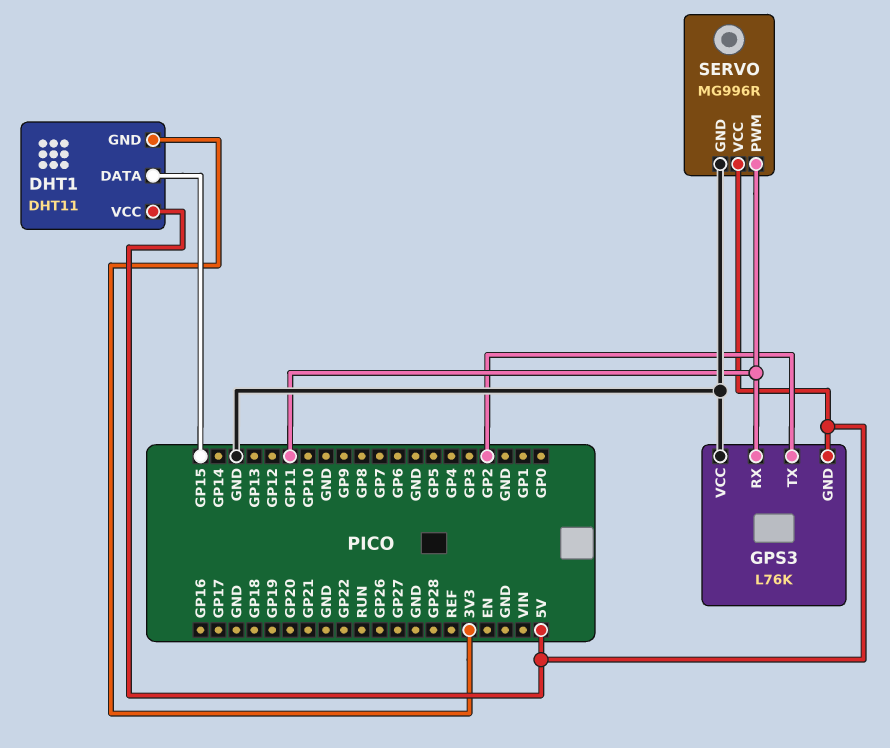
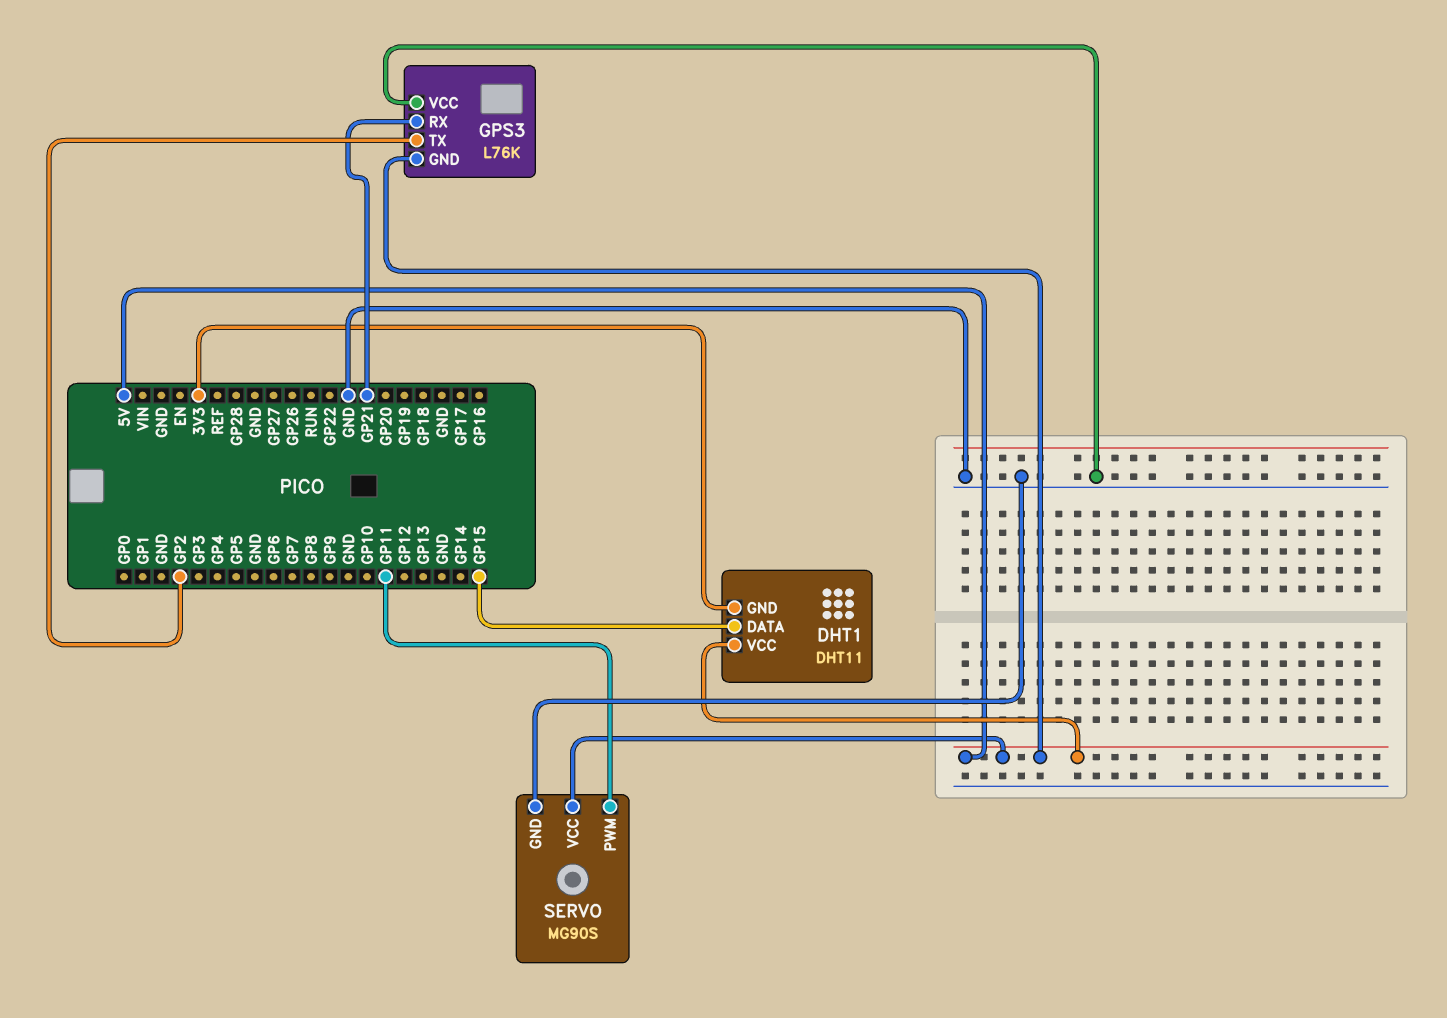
GPS3 pin RX: GP11 -> GP21
SERVO: MG996R -> MG90S

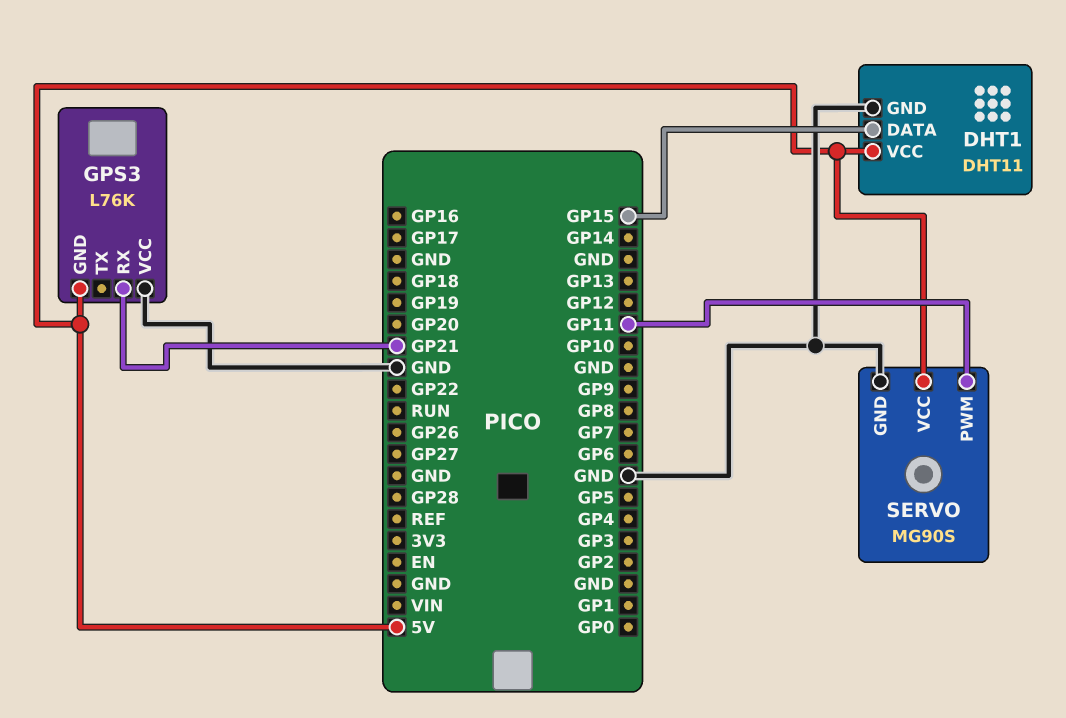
DHT1 pin GND: 3V3 -> GND
GPS3 pin TX: GP2 -> none

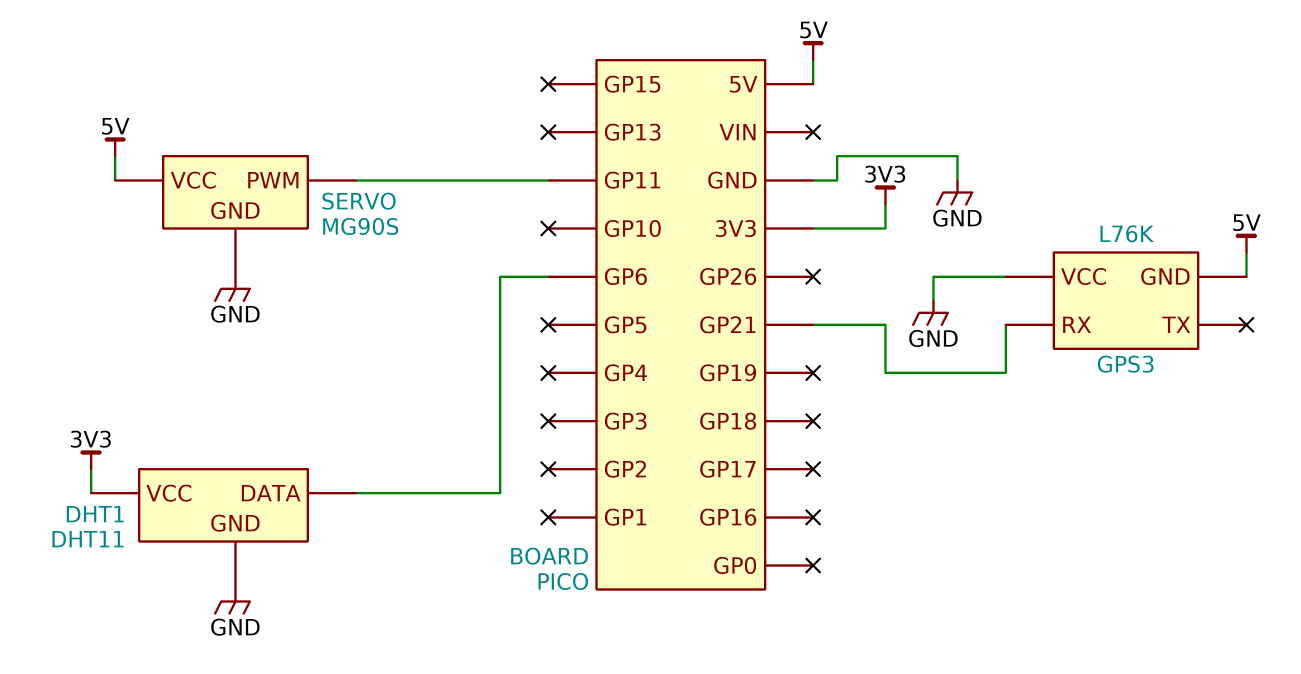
DHT1 pin DATA: GP15 -> GP6
DHT1 pin VCC: 5V -> 3V3

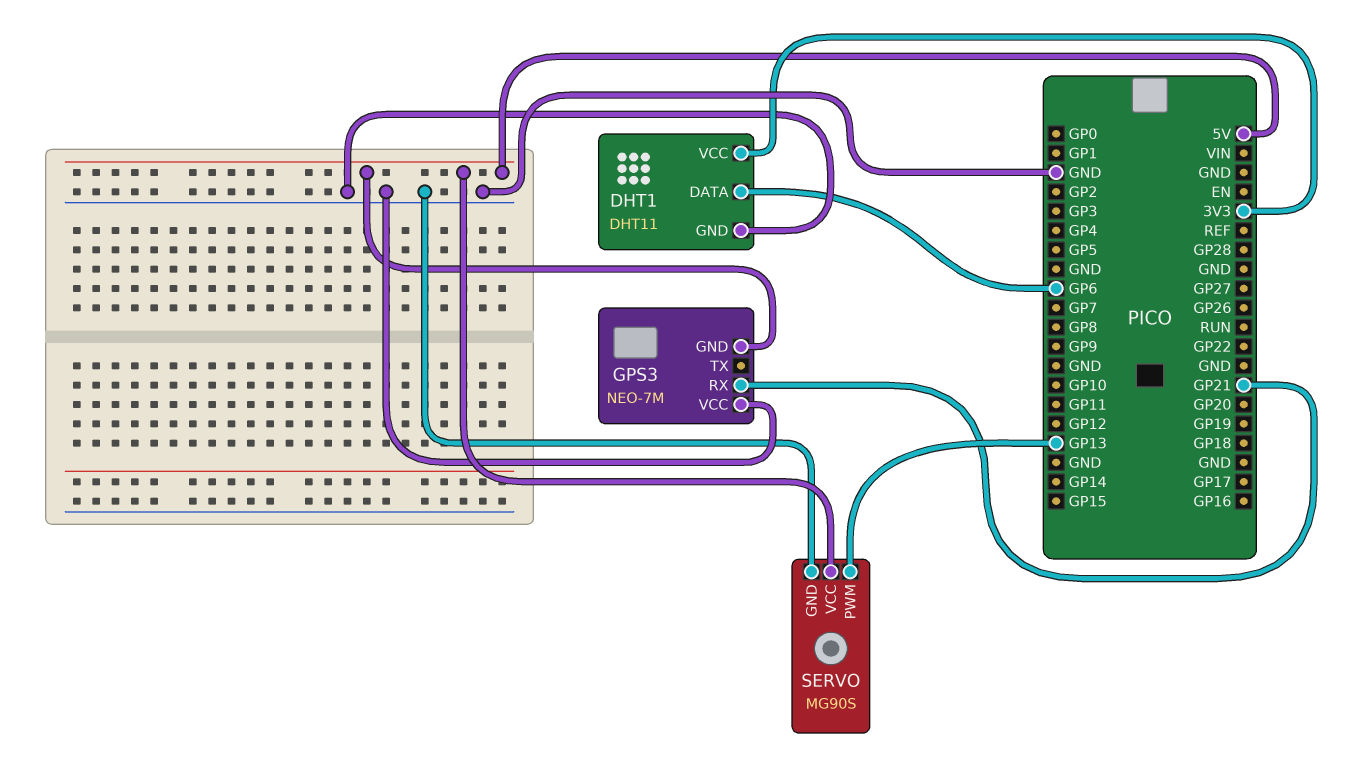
GPS3: L76K -> NEO-7M
SERVO pin PWM: GP11 -> GP13

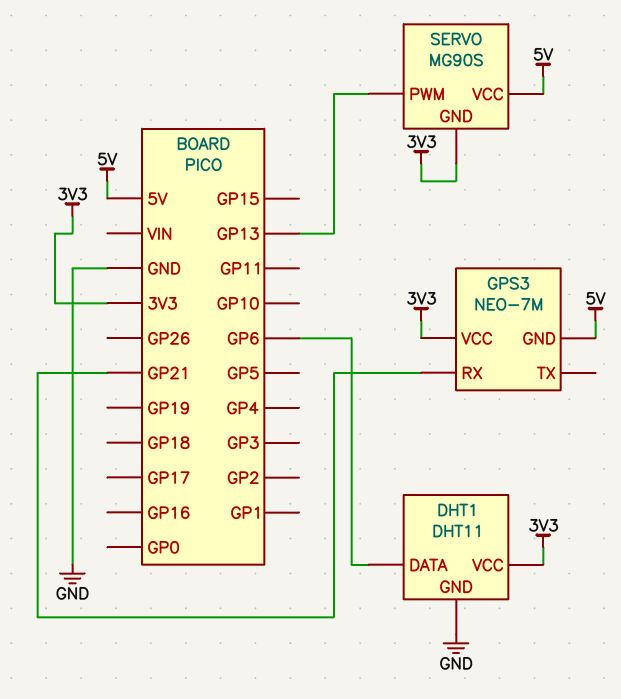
GPS3 pin VCC: GND -> 3V3
SERVO pin GND: GND -> 3V3

